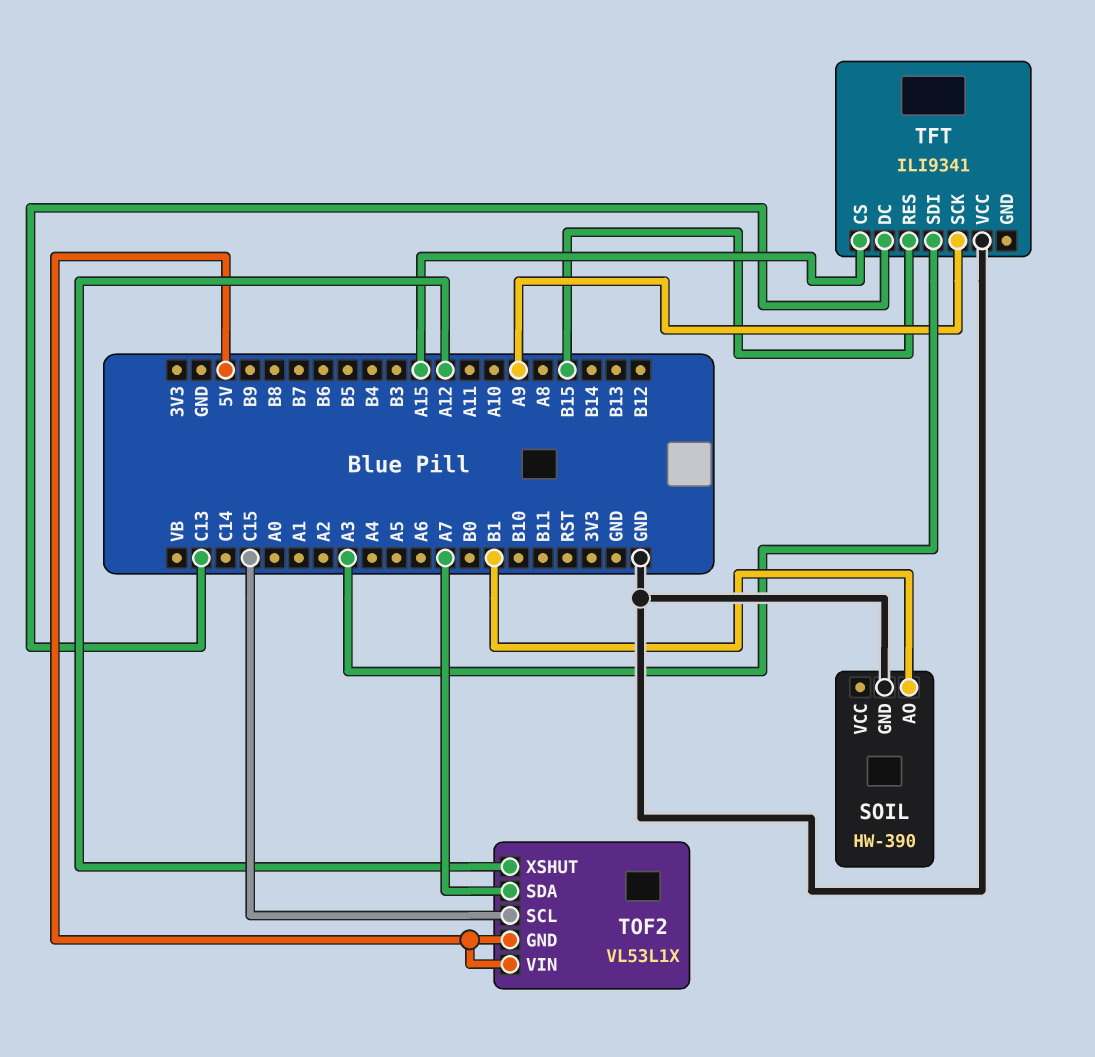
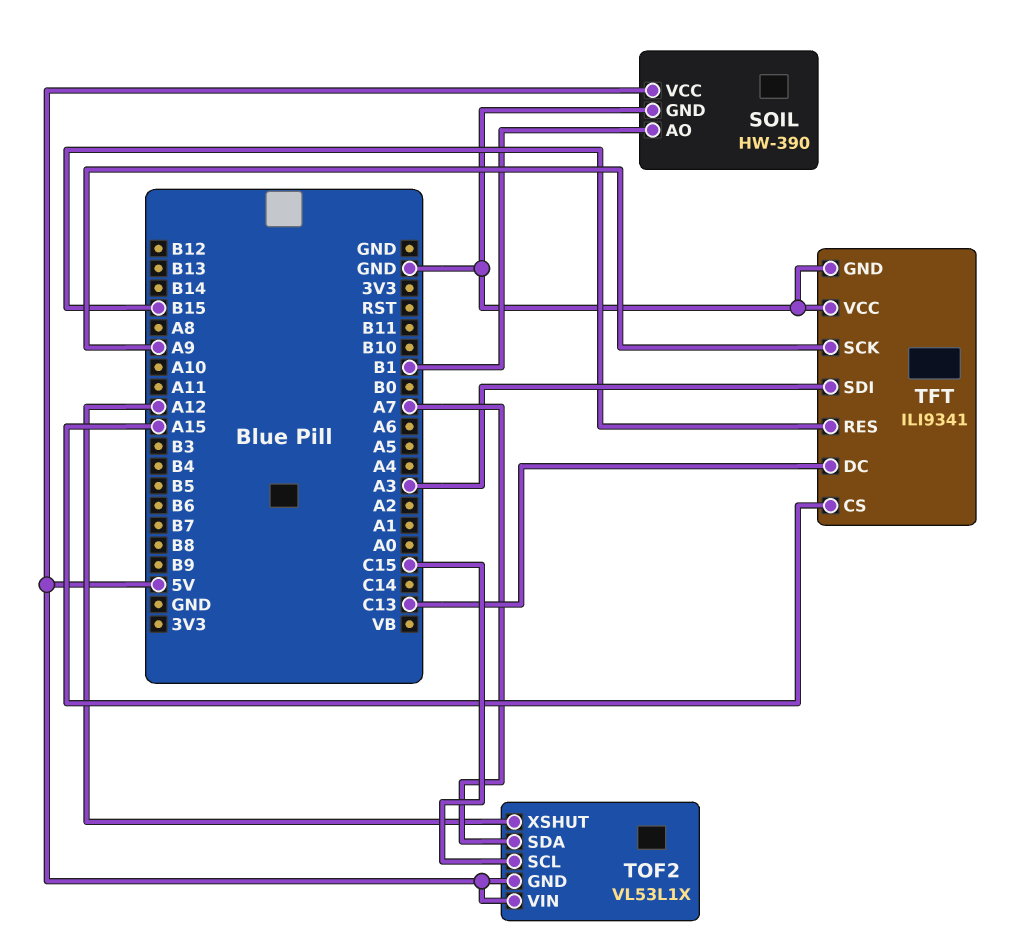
SOIL pin VCC: none -> 5V
TFT pin GND: none -> GND

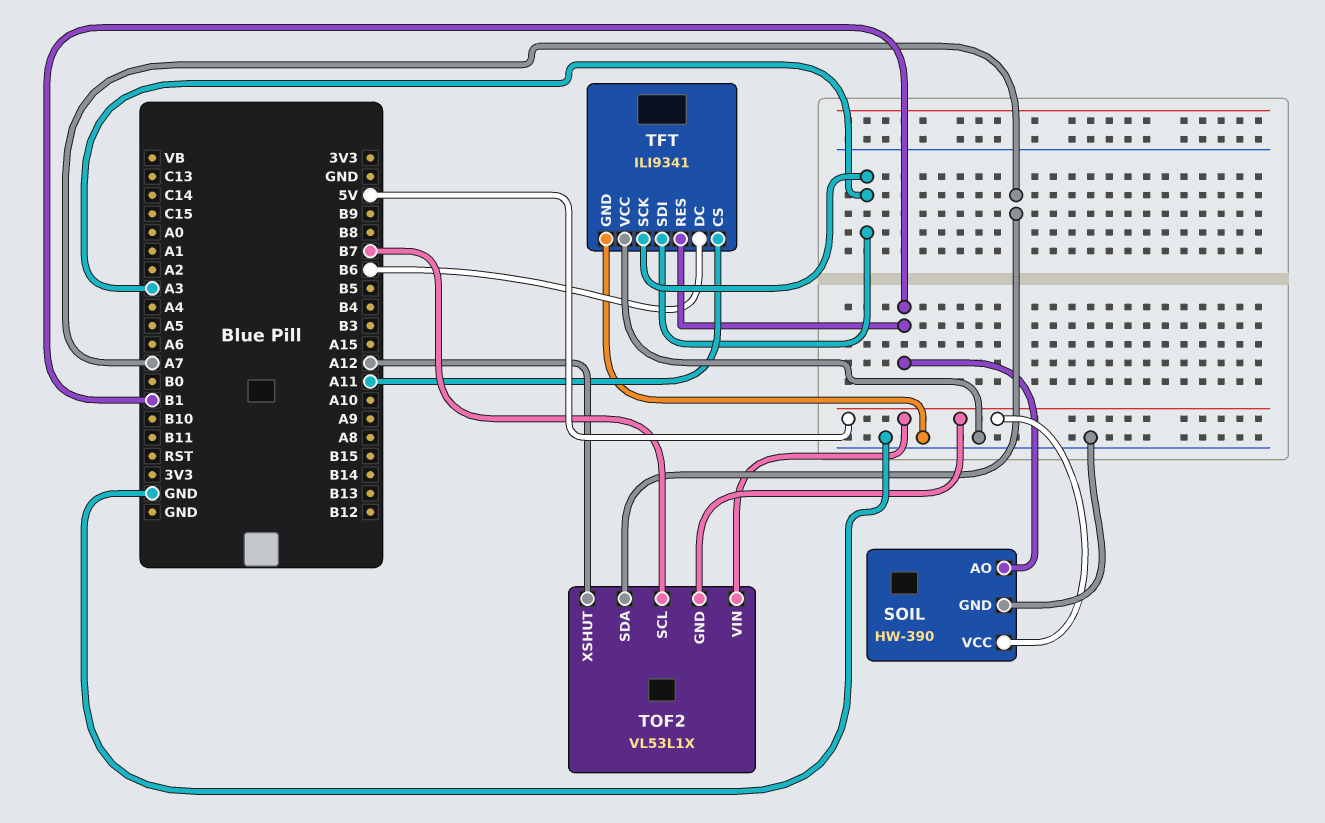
TFT pin CS: A15 -> A11
TFT pin DC: C13 -> B6
TFT pin RES: B15 -> B1
TFT pin SCK: A9 -> A3
TOF2 pin SCL: C15 -> B7

